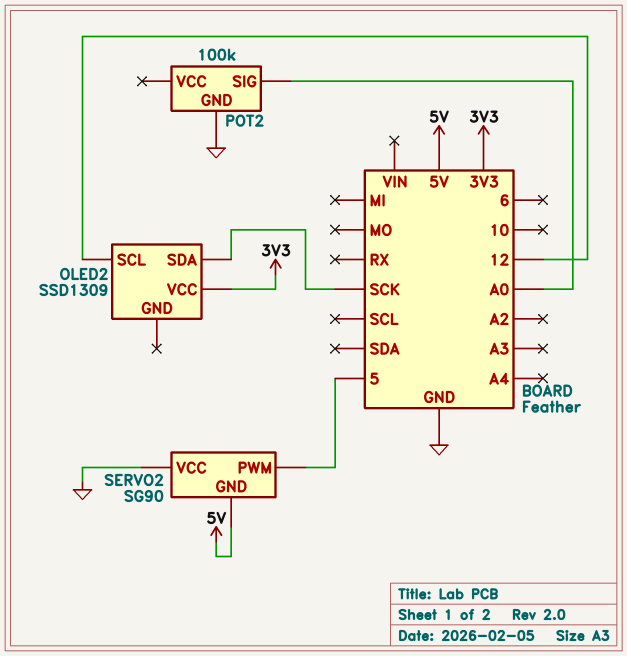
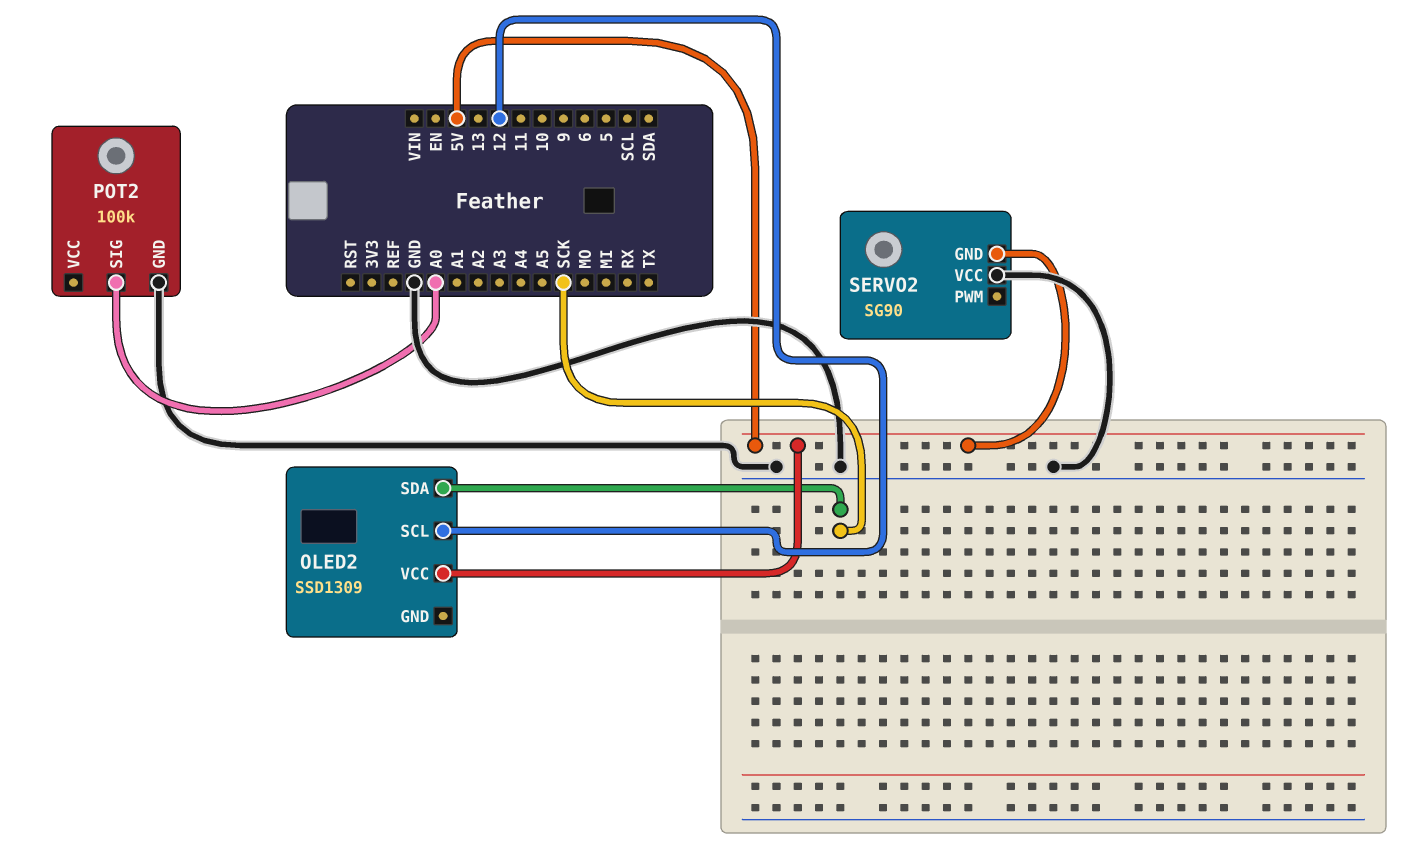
OLED2 pin VCC: 3V3 -> 5V
SERVO2 pin PWM: 5 -> none

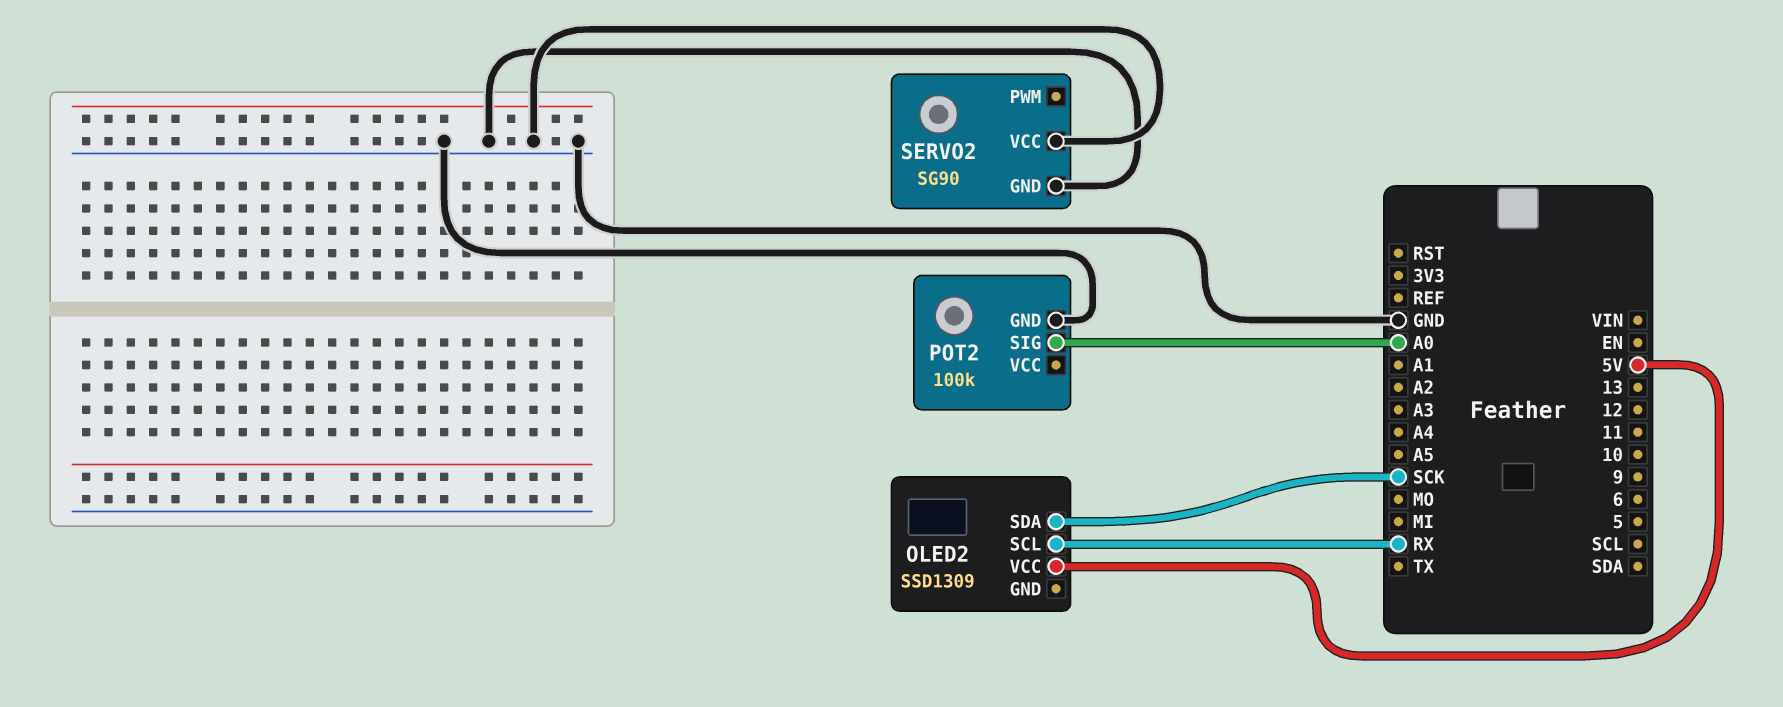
OLED2 pin SCL: 12 -> RX
SERVO2 pin GND: 5V -> GND

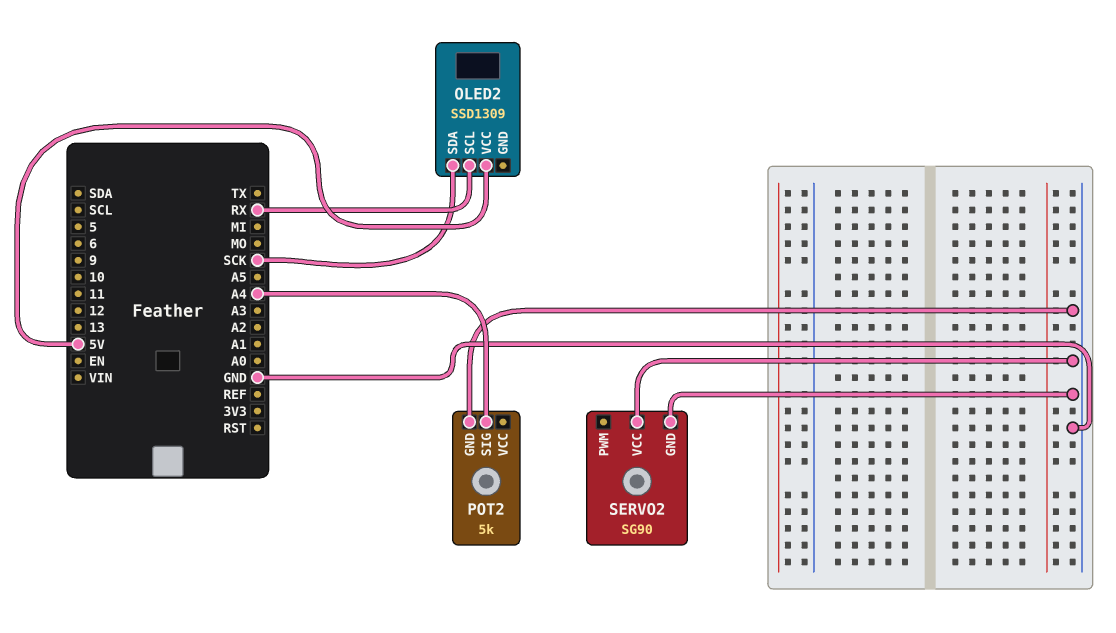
POT2: 100k -> 5k
POT2 pin SIG: A0 -> A4

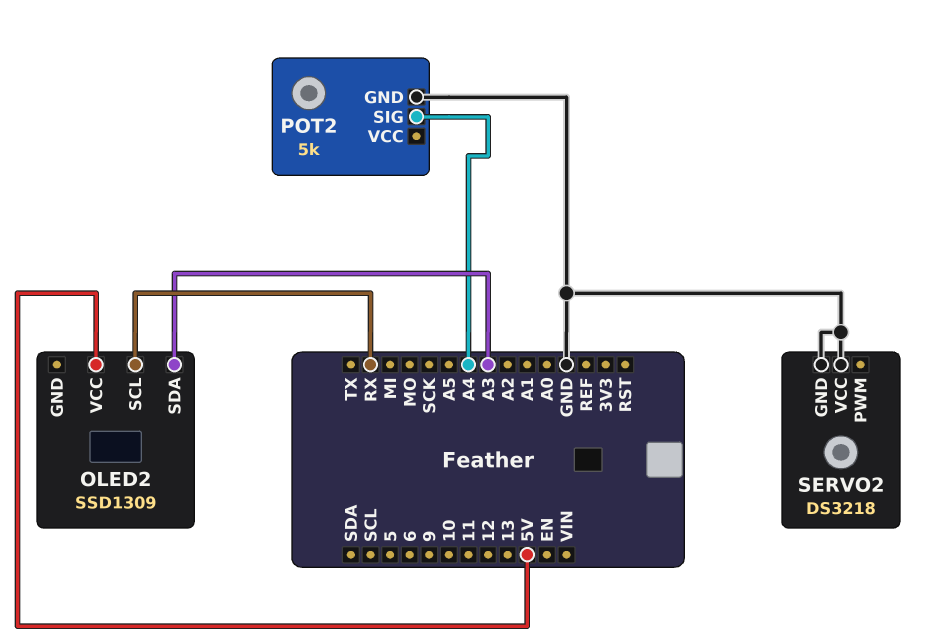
OLED2 pin SDA: SCK -> A3
SERVO2: SG90 -> DS3218

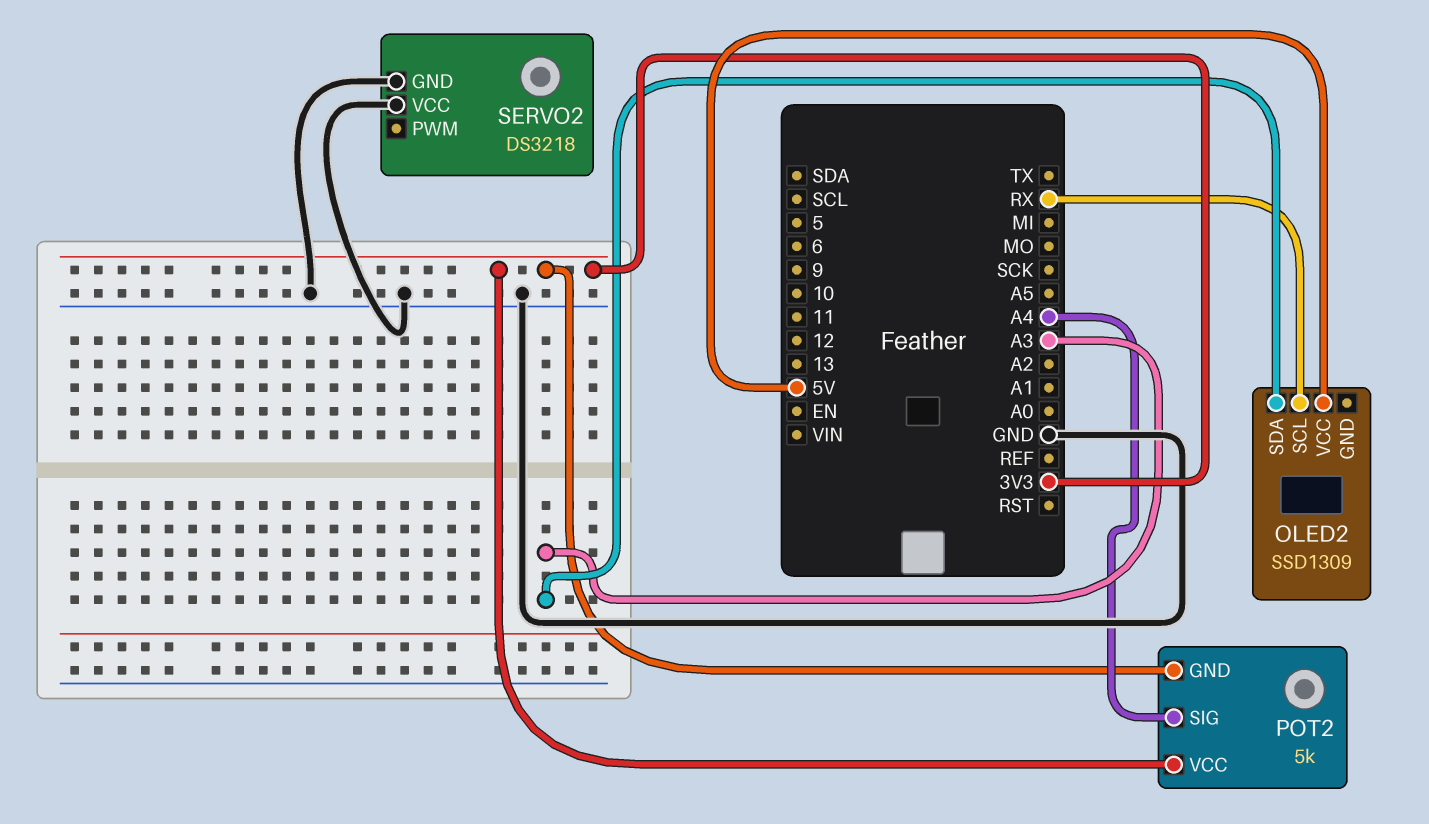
POT2 pin GND: GND -> 3V3
POT2 pin VCC: none -> 3V3

